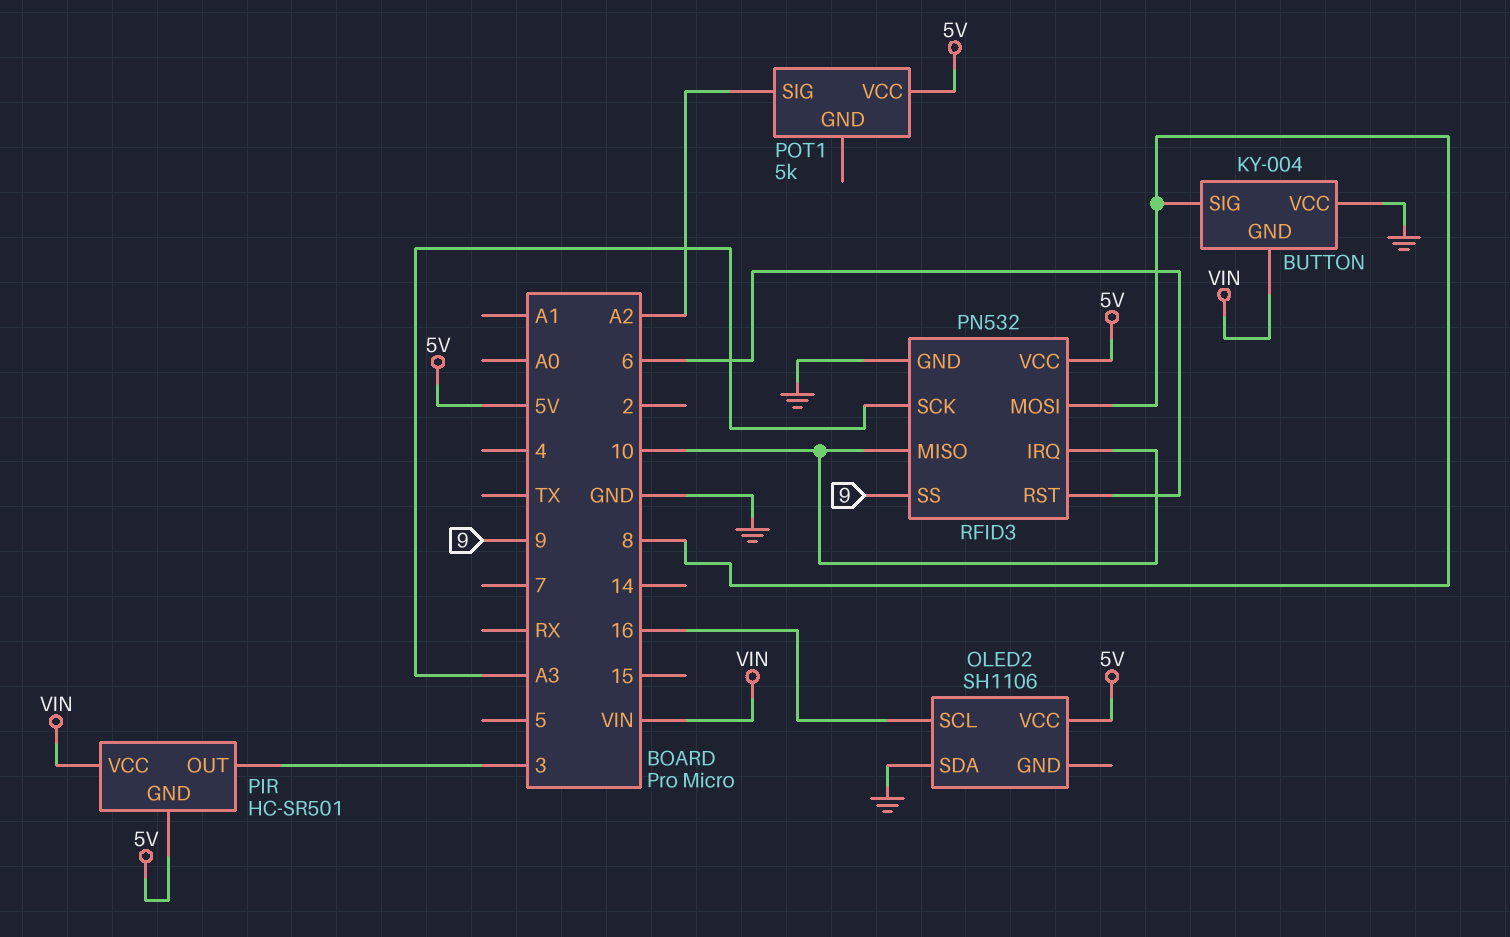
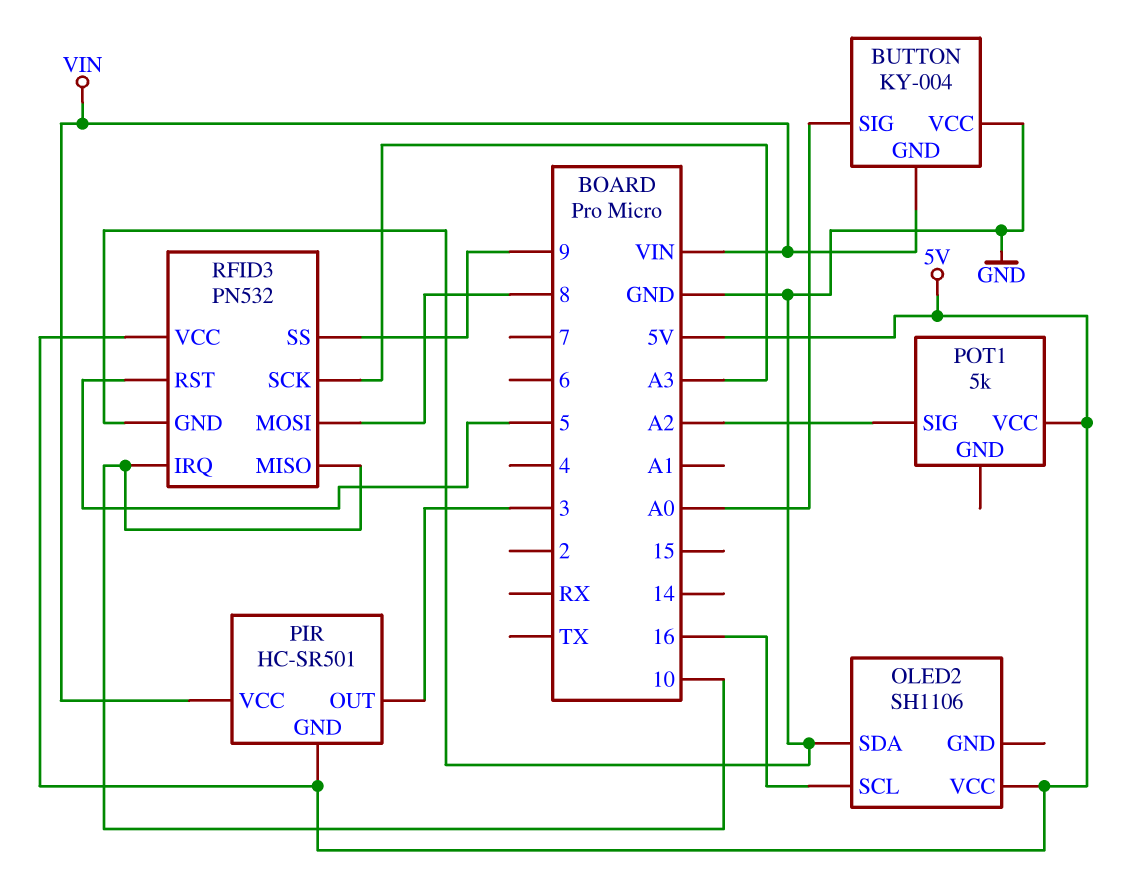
BUTTON pin SIG: 8 -> A0
RFID3 pin RST: 6 -> 5

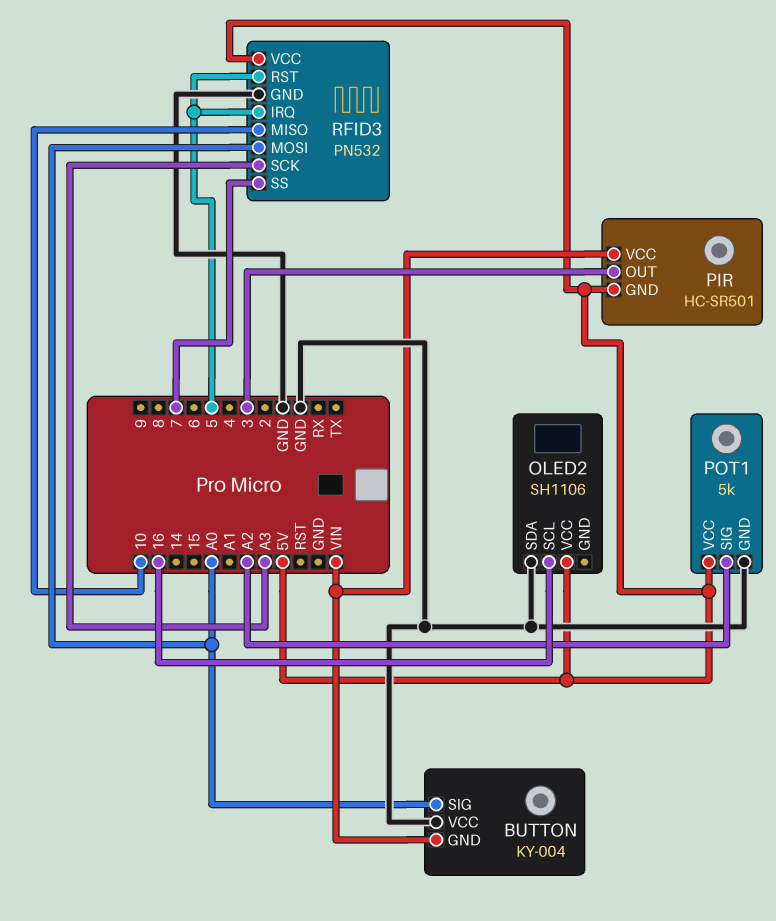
POT1 pin GND: none -> GND
RFID3 pin IRQ: 10 -> 5
RFID3 pin MOSI: 8 -> A0
RFID3 pin SS: 9 -> 7

